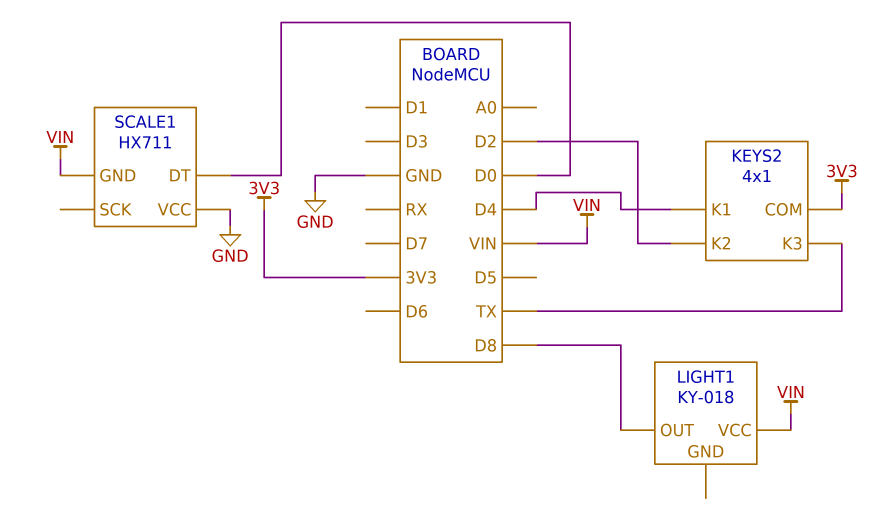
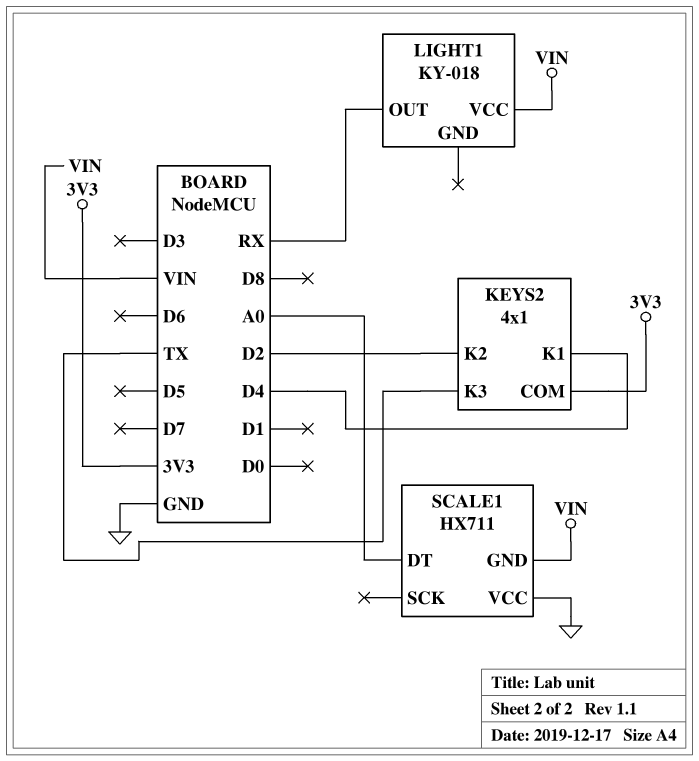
LIGHT1 pin OUT: D8 -> RX
SCALE1 pin DT: D0 -> A0

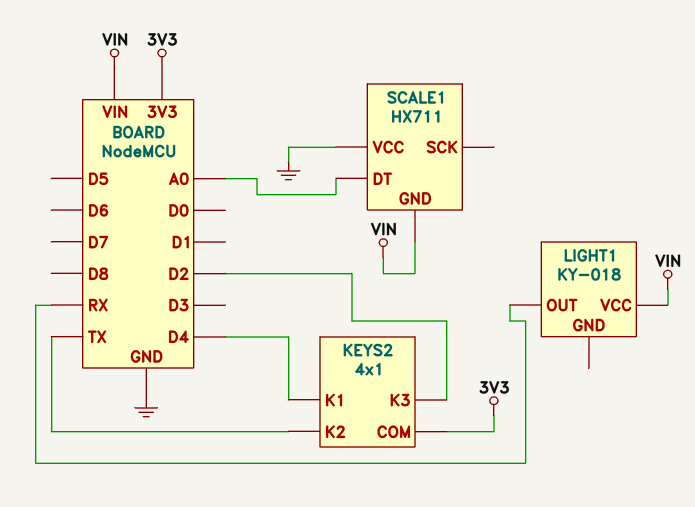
KEYS2 pin K2: D2 -> TX
KEYS2 pin K3: TX -> D2

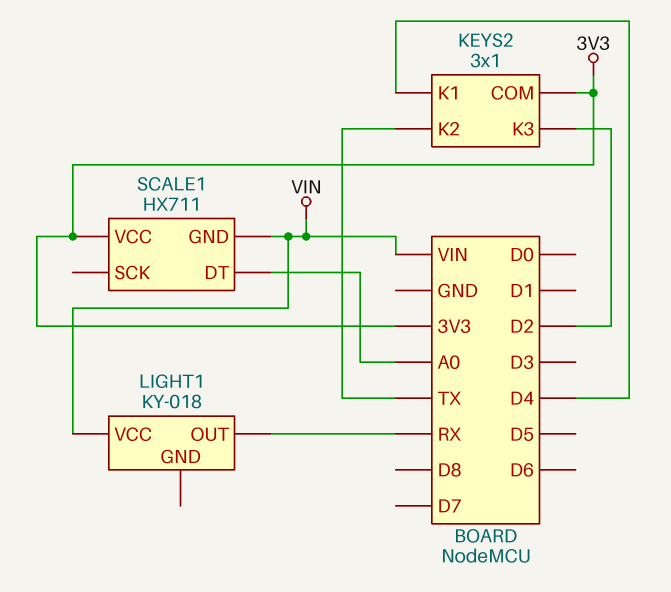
KEYS2: 4x1 -> 3x1
SCALE1 pin VCC: GND -> 3V3

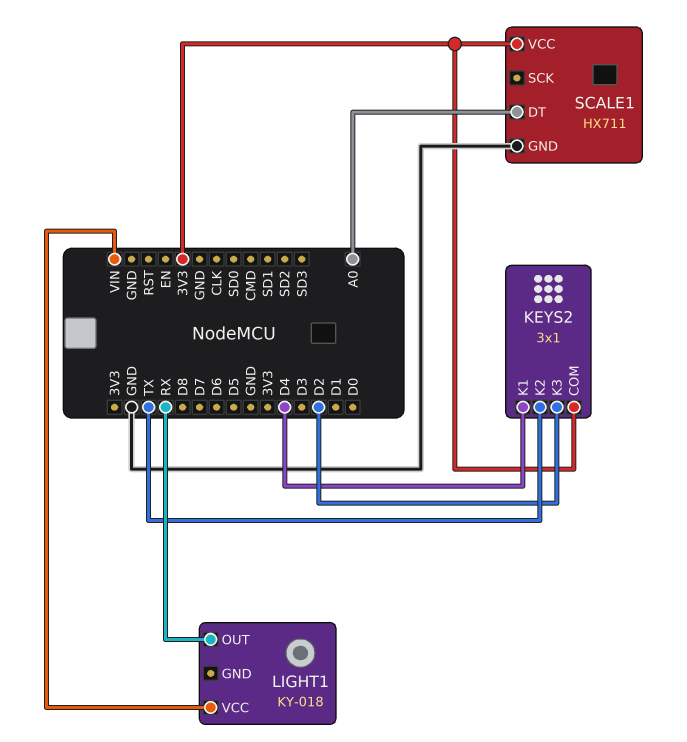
SCALE1 pin GND: VIN -> GND

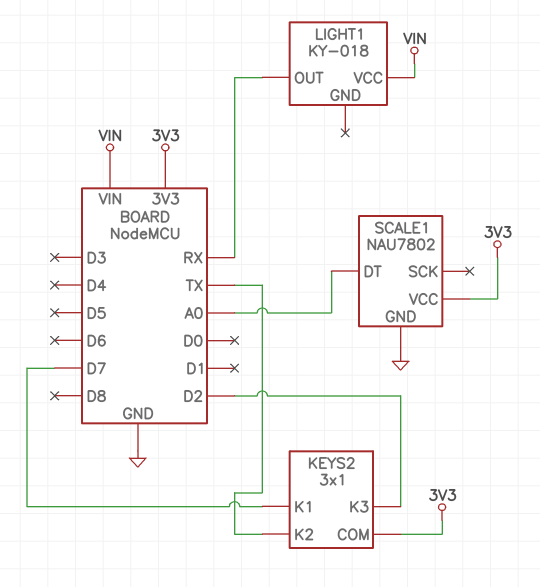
KEYS2 pin K1: D4 -> D7
SCALE1: HX711 -> NAU7802

